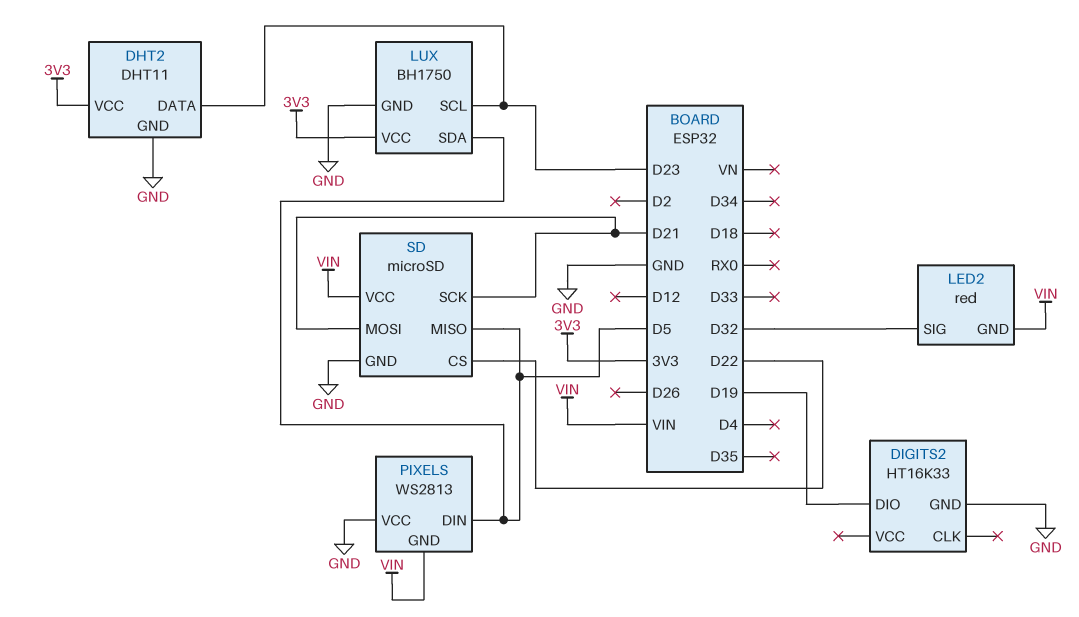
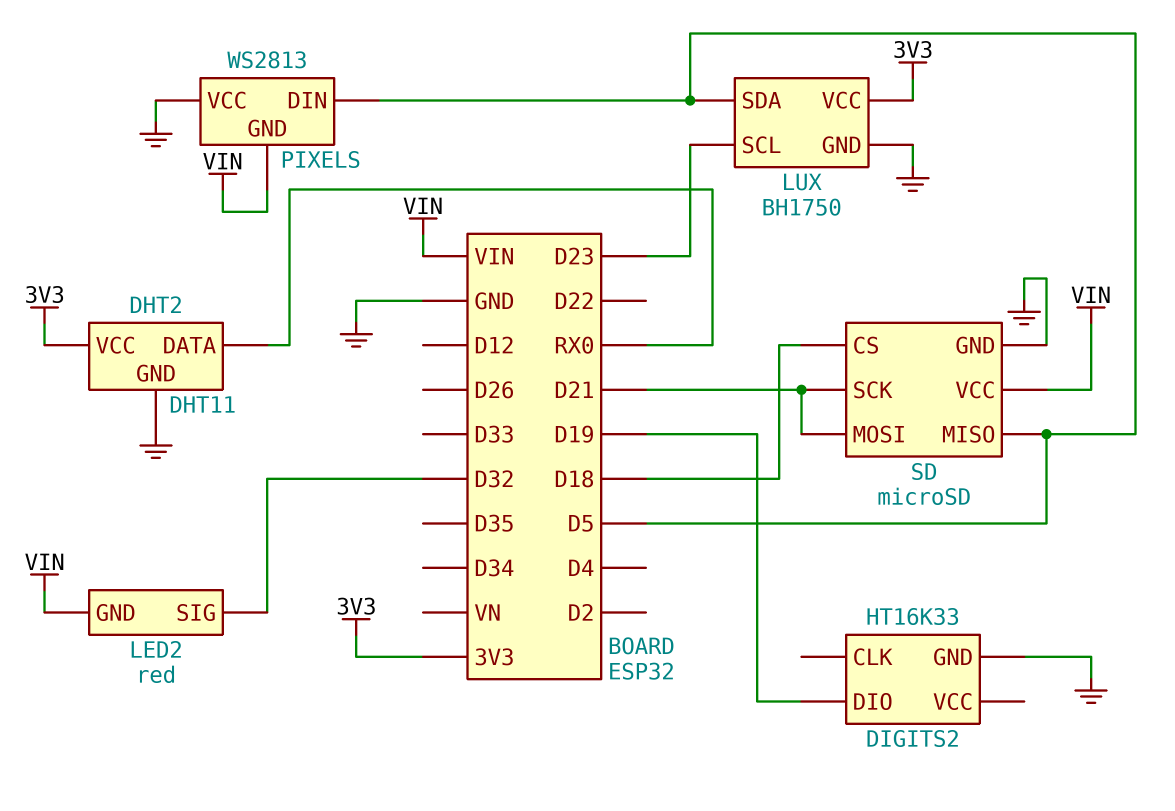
DHT2 pin DATA: D23 -> RX0
SD pin CS: D22 -> D18

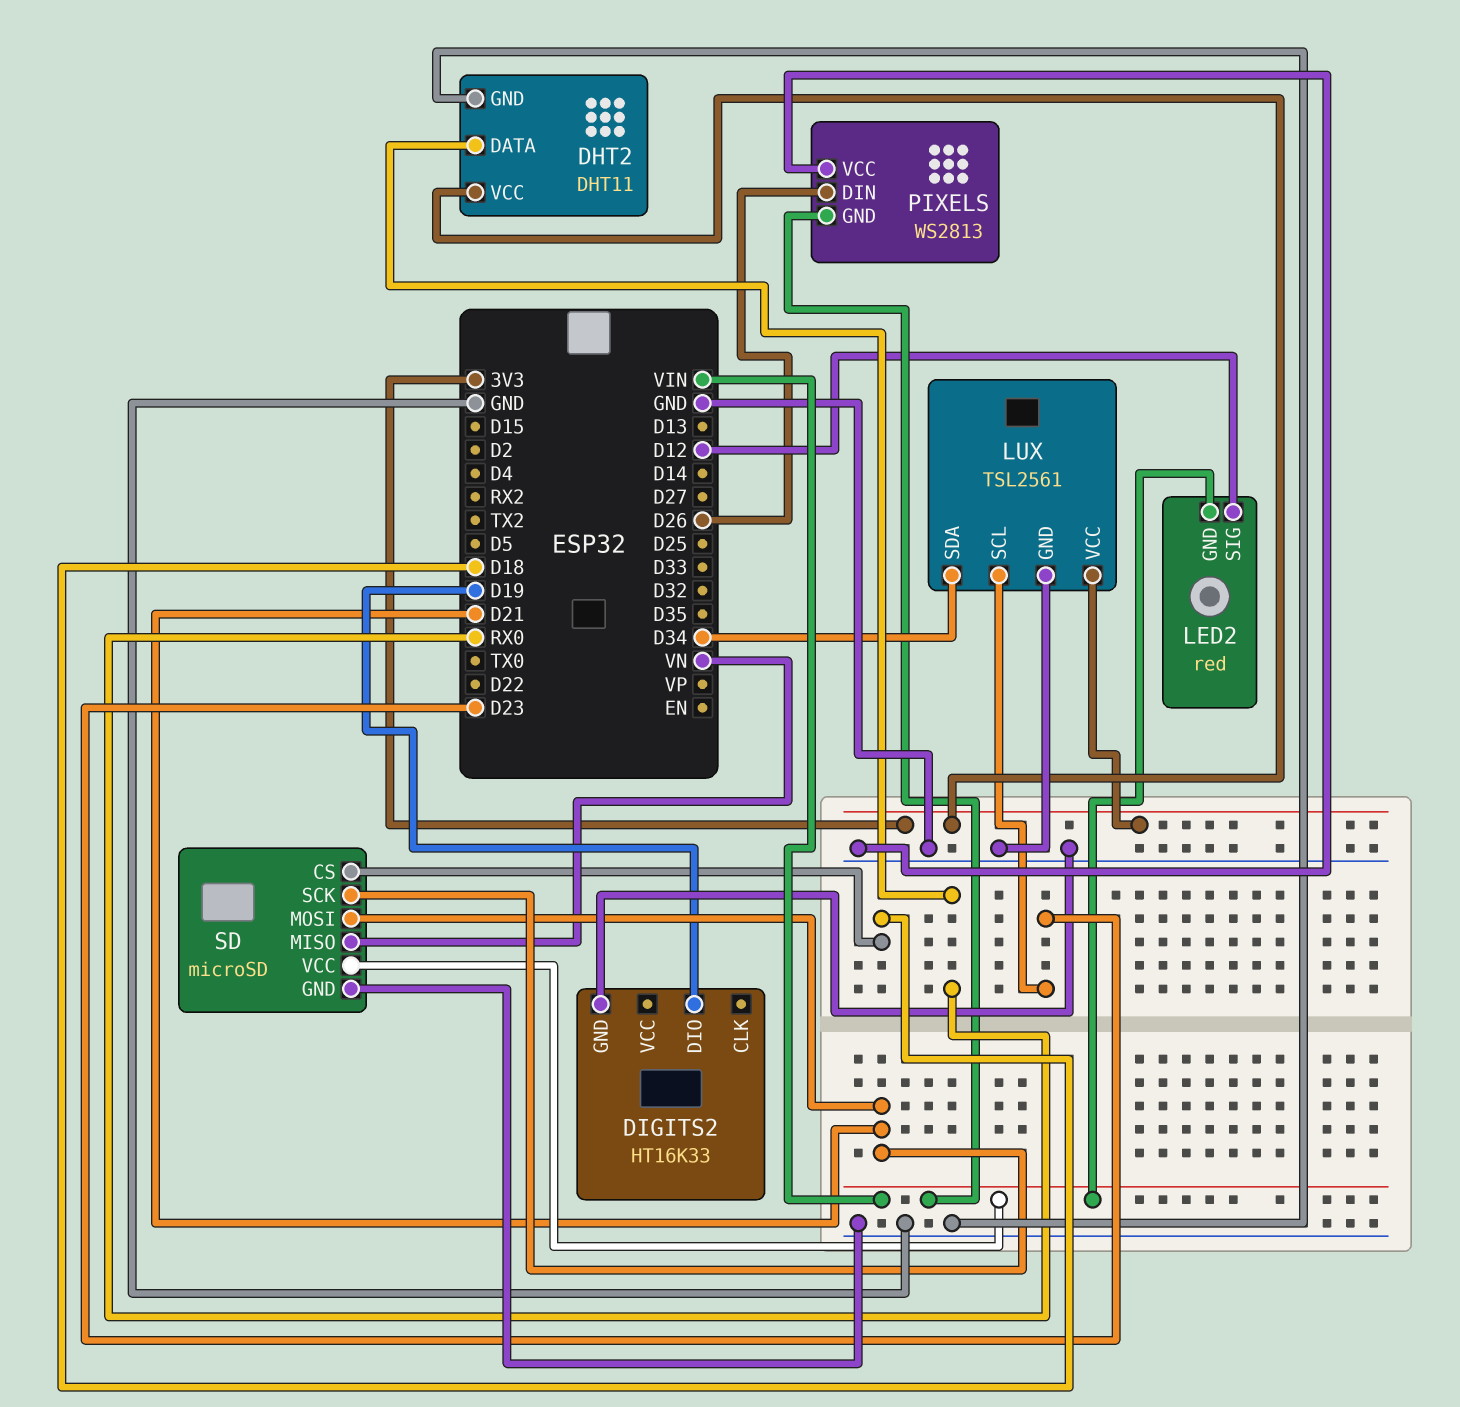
LED2 pin SIG: D32 -> D12
LUX: BH1750 -> TSL2561
LUX pin SDA: D5 -> D34
PIXELS pin DIN: D5 -> D26
SD pin MISO: D5 -> VN

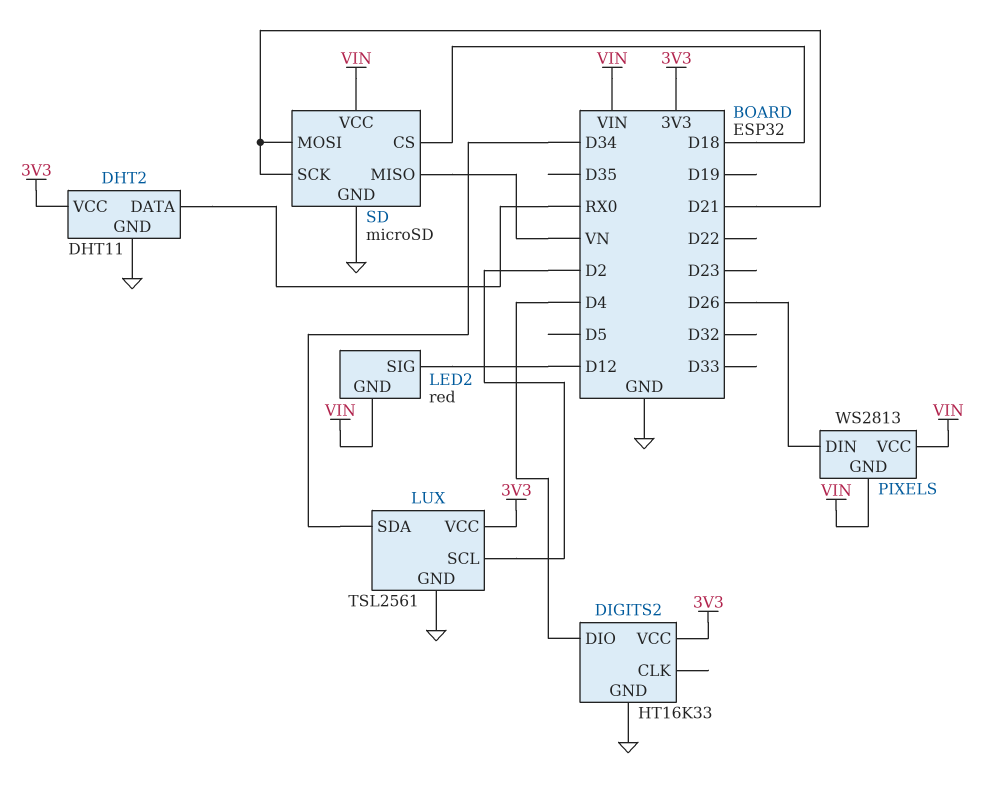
DIGITS2 pin DIO: D19 -> D4
DIGITS2 pin VCC: none -> 3V3
LUX pin SCL: D23 -> D2
PIXELS pin VCC: GND -> VIN

